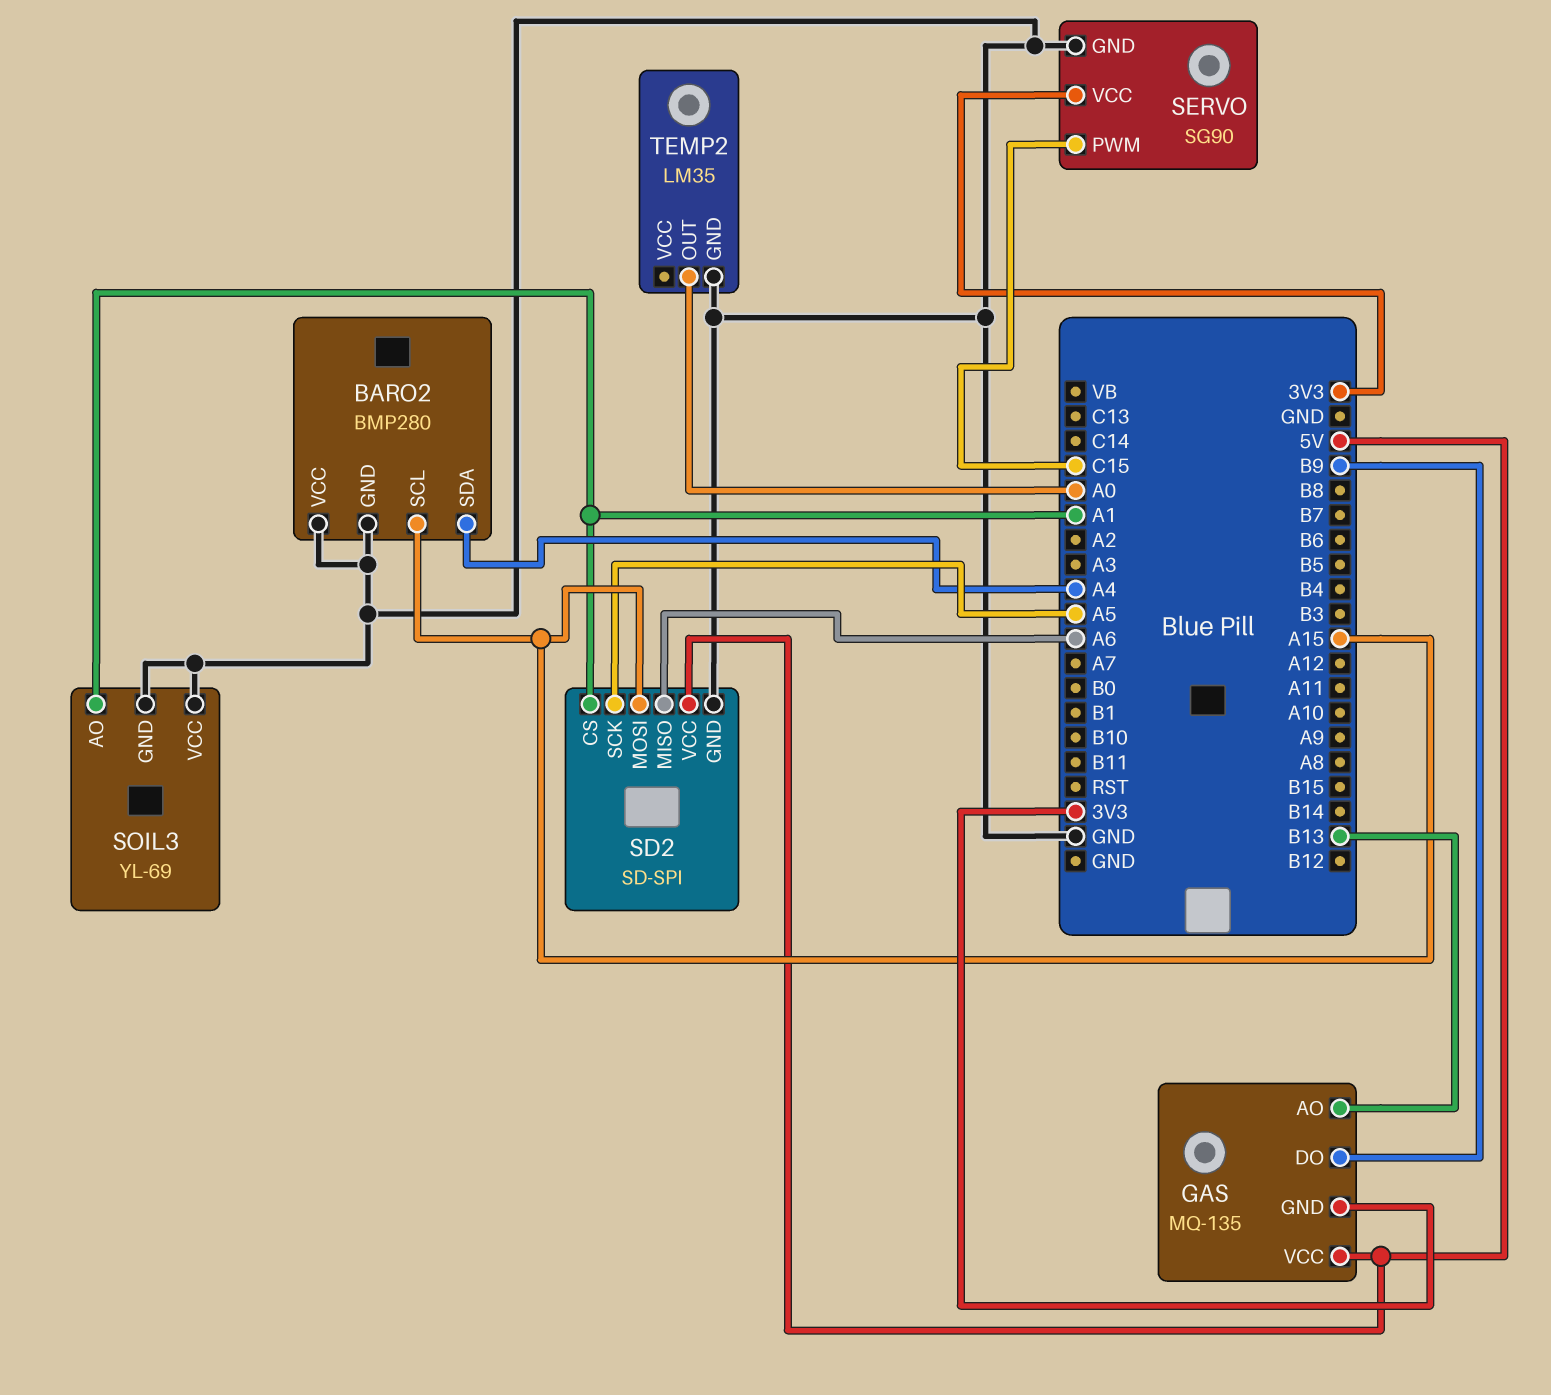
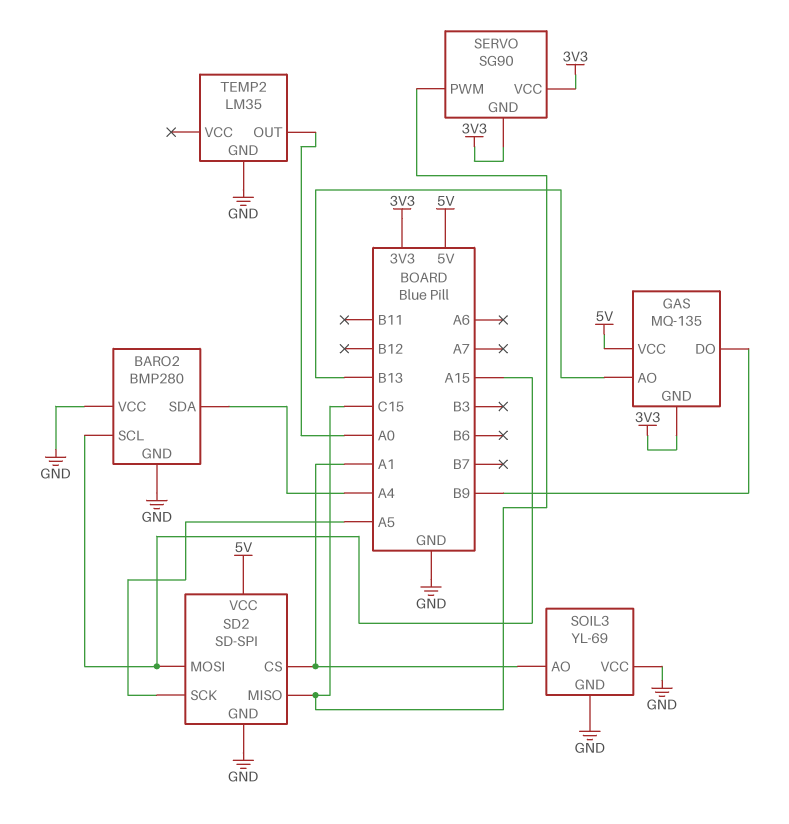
SD2 pin MISO: A6 -> C15
SERVO pin GND: GND -> 3V3

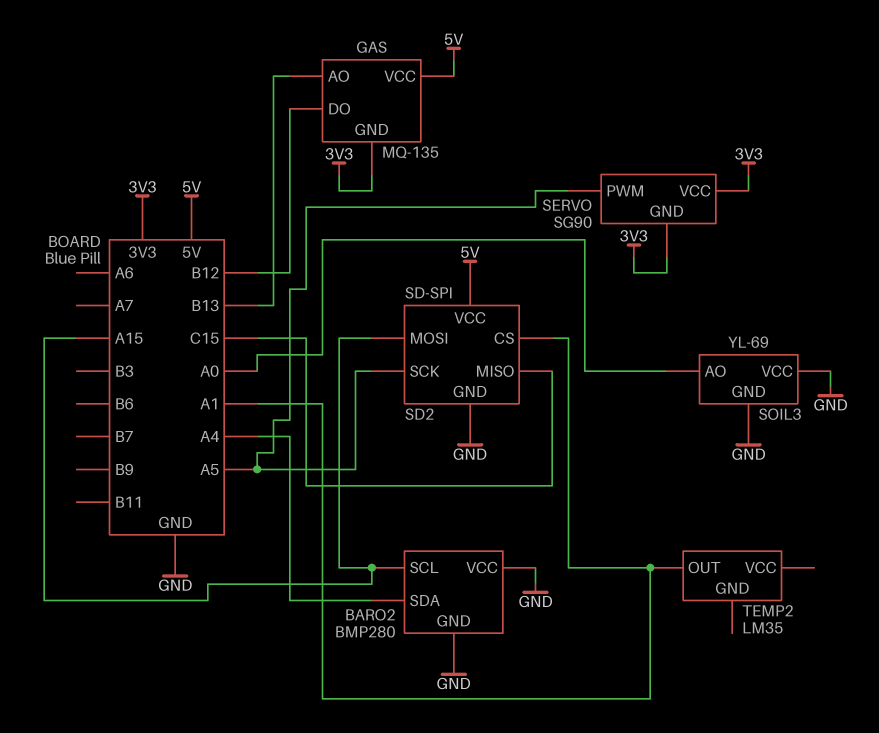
GAS pin DO: B9 -> B12
SERVO pin PWM: C15 -> A5
SOIL3 pin AO: A1 -> A0
TEMP2 pin GND: GND -> none
TEMP2 pin OUT: A0 -> A1

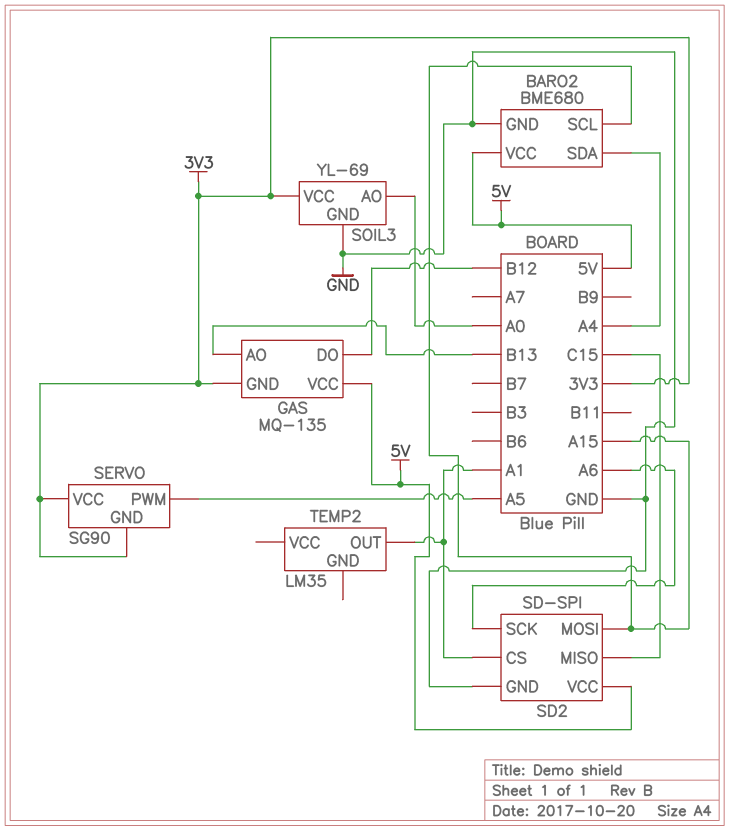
BARO2: BMP280 -> BME680
BARO2 pin VCC: GND -> 5V
SD2 pin SCK: A5 -> A6
SOIL3 pin VCC: GND -> 3V3

